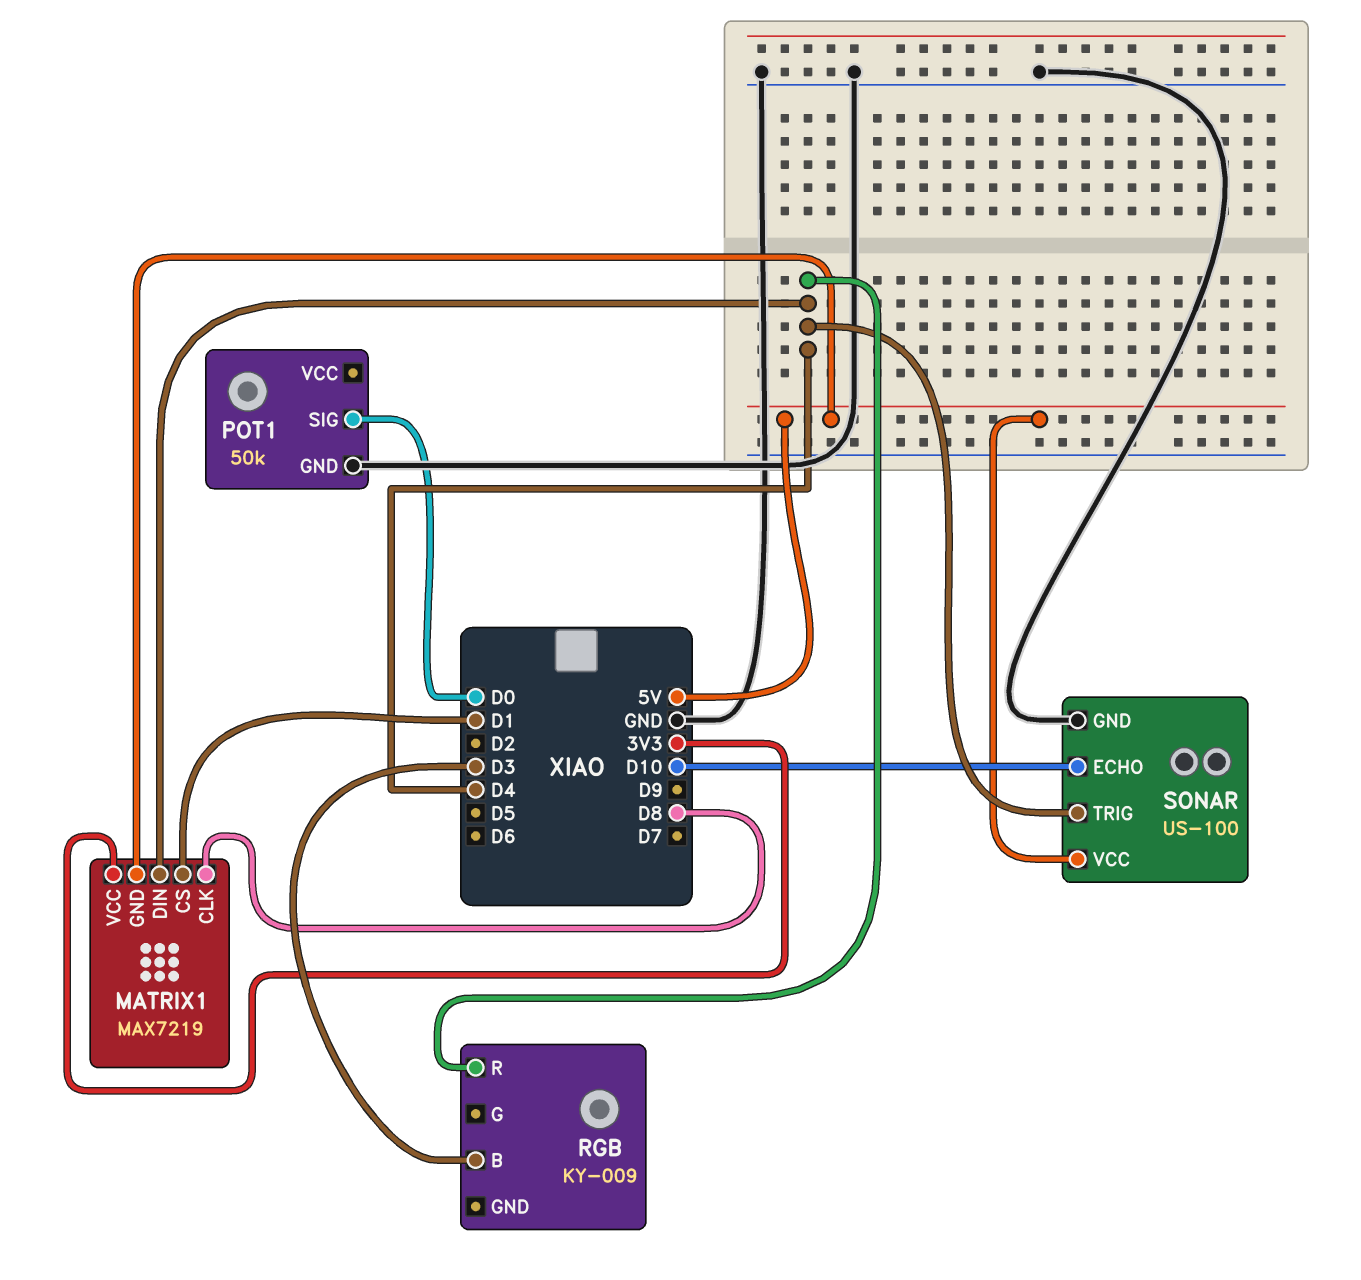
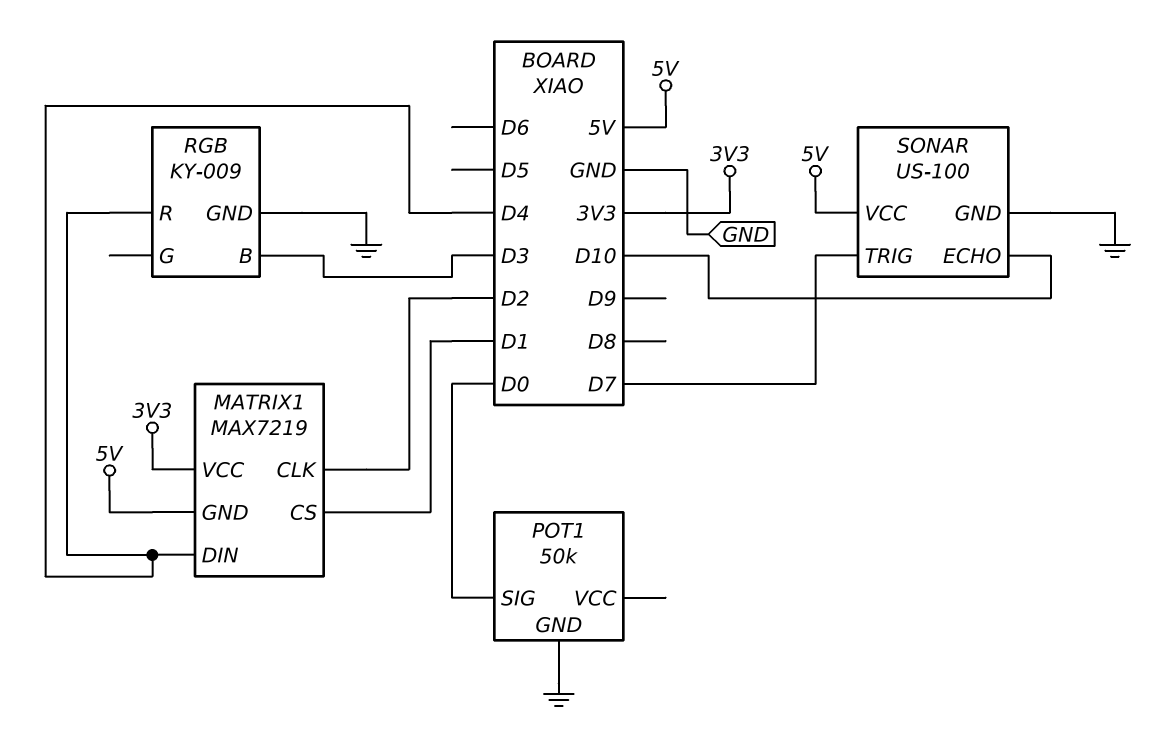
MATRIX1 pin CLK: D8 -> D2
RGB pin GND: none -> GND
SONAR pin TRIG: D4 -> D7

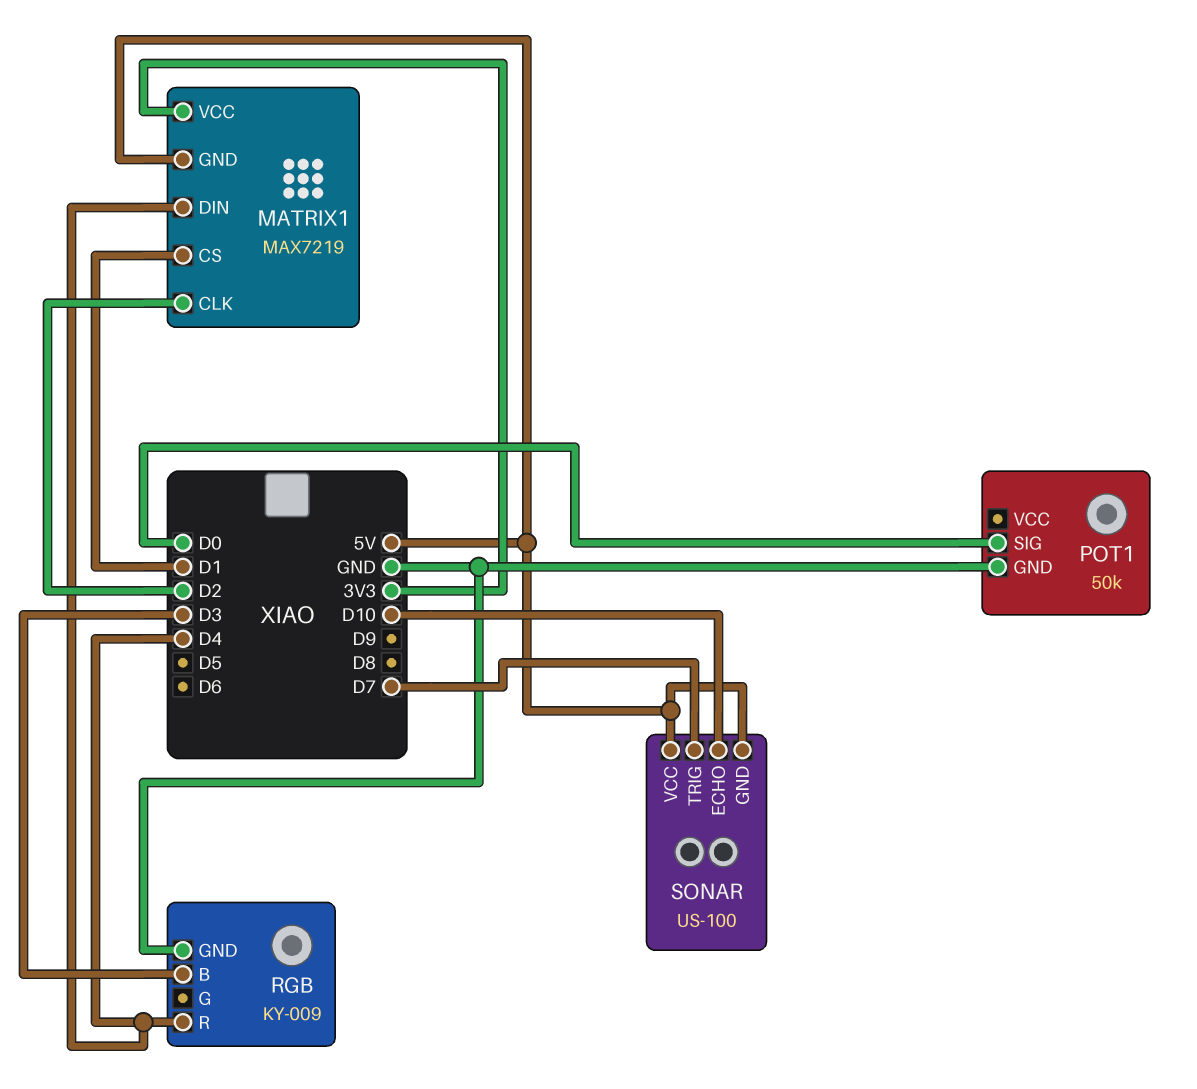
SONAR pin GND: GND -> 5V

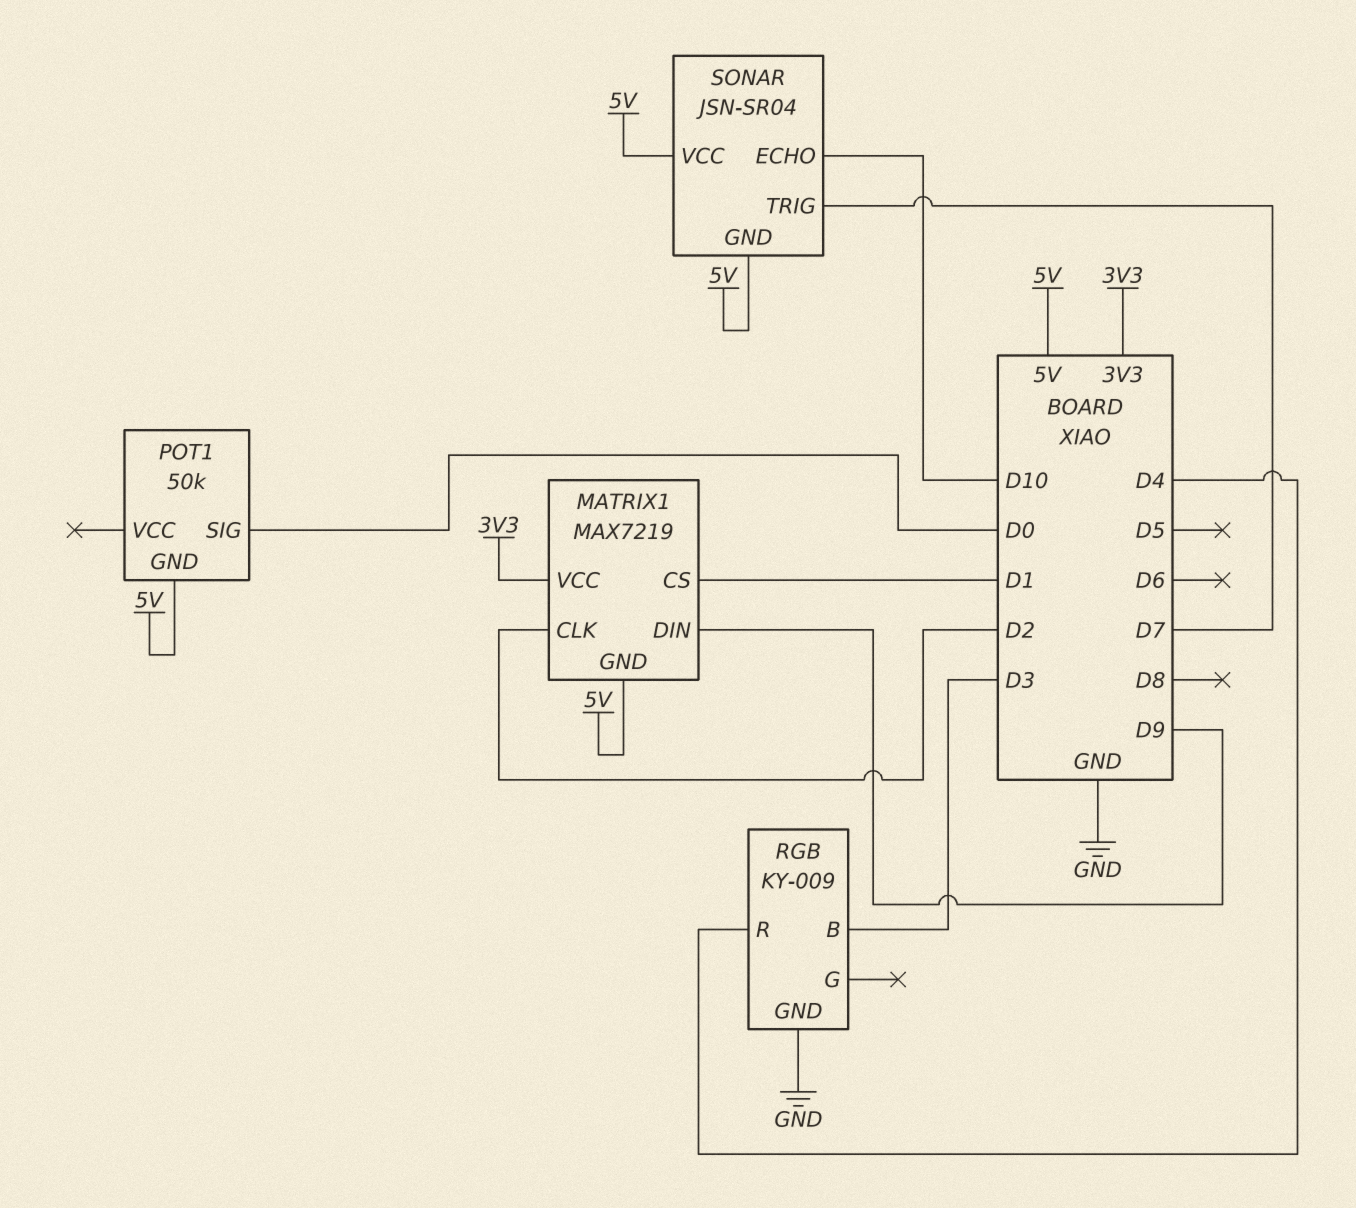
MATRIX1 pin DIN: D4 -> D9
POT1 pin GND: GND -> 5V
SONAR: US-100 -> JSN-SR04

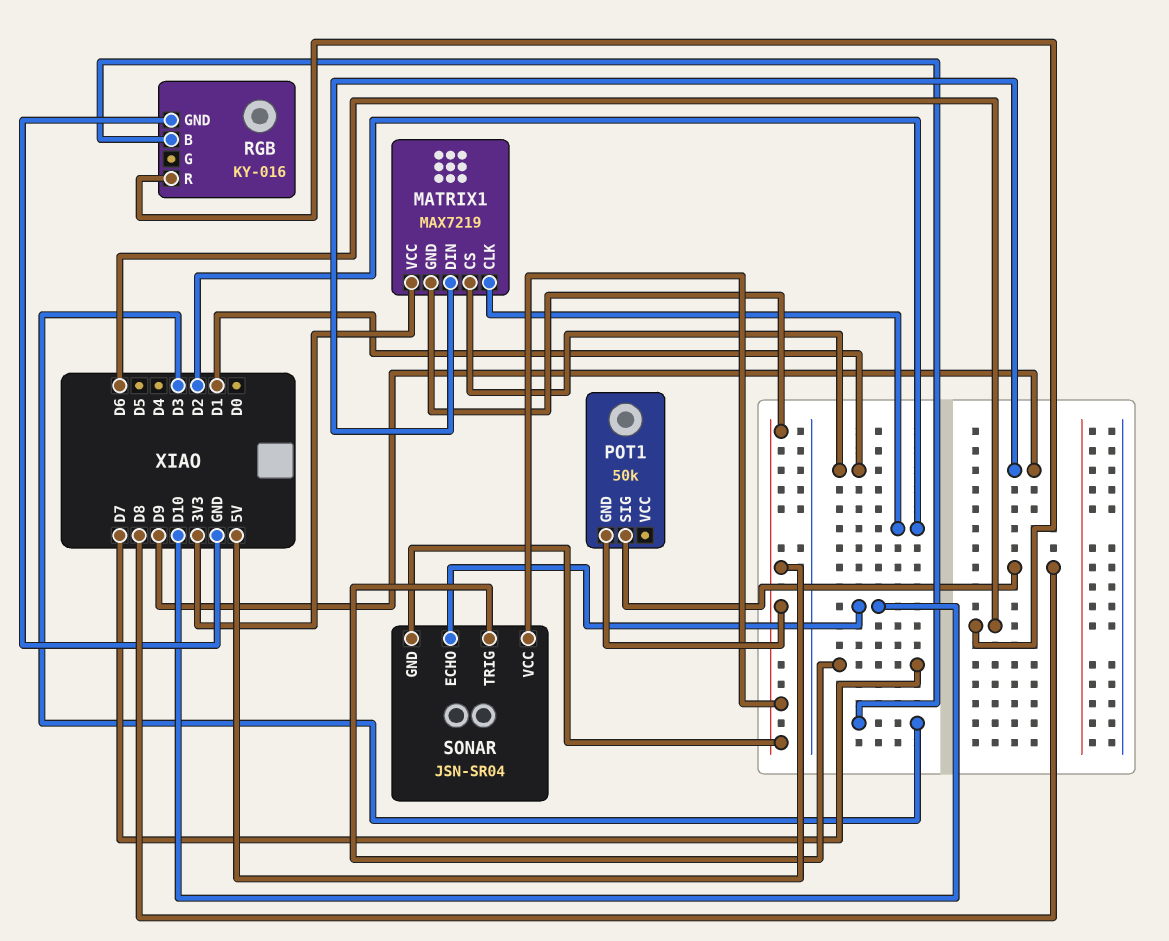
POT1 pin SIG: D0 -> D8
RGB: KY-009 -> KY-016
RGB pin R: D4 -> D6

